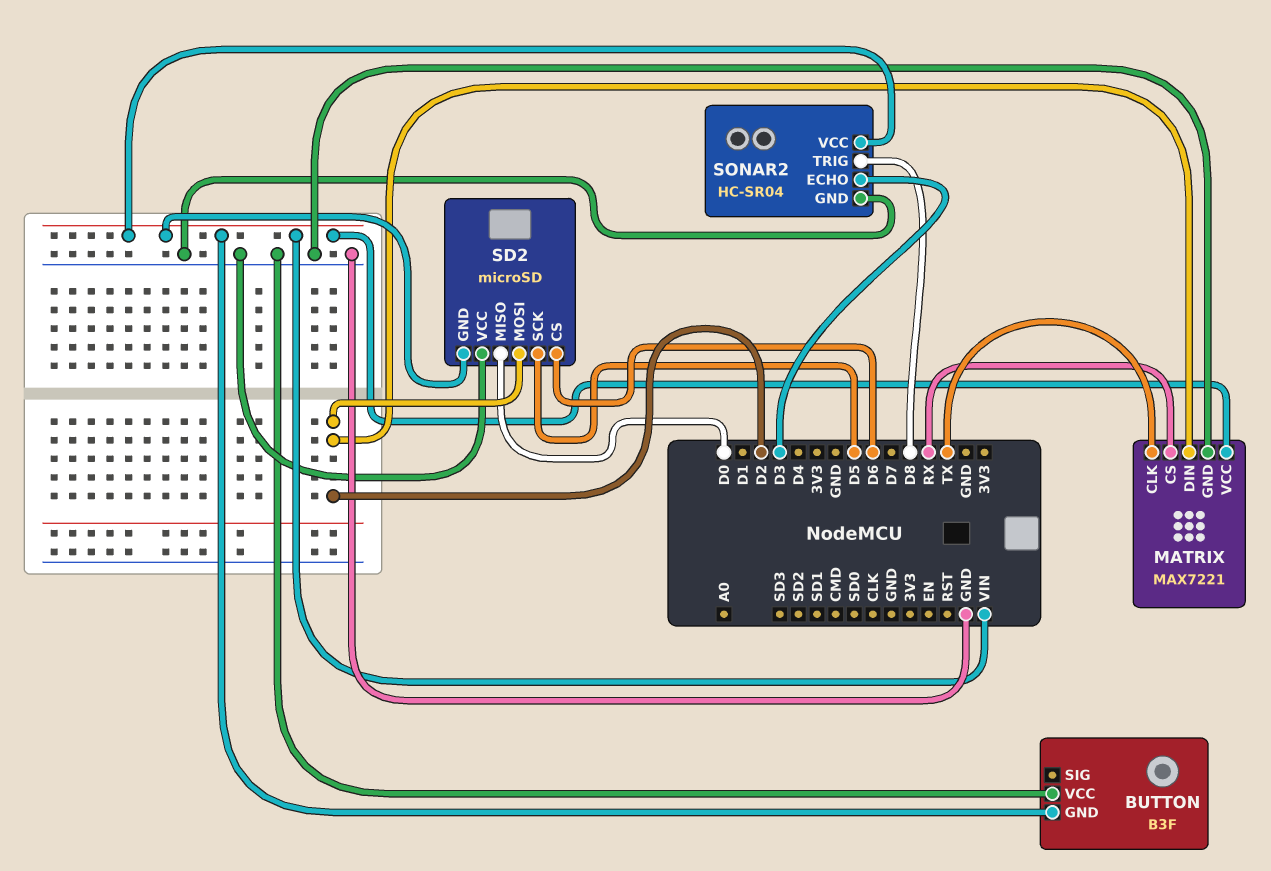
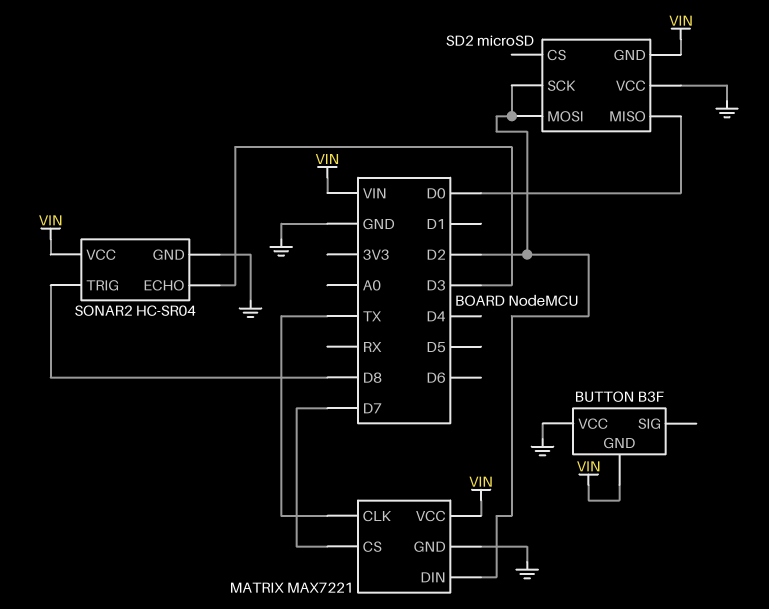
MATRIX pin CS: RX -> D7
SD2 pin CS: D6 -> none
SD2 pin SCK: D5 -> D2

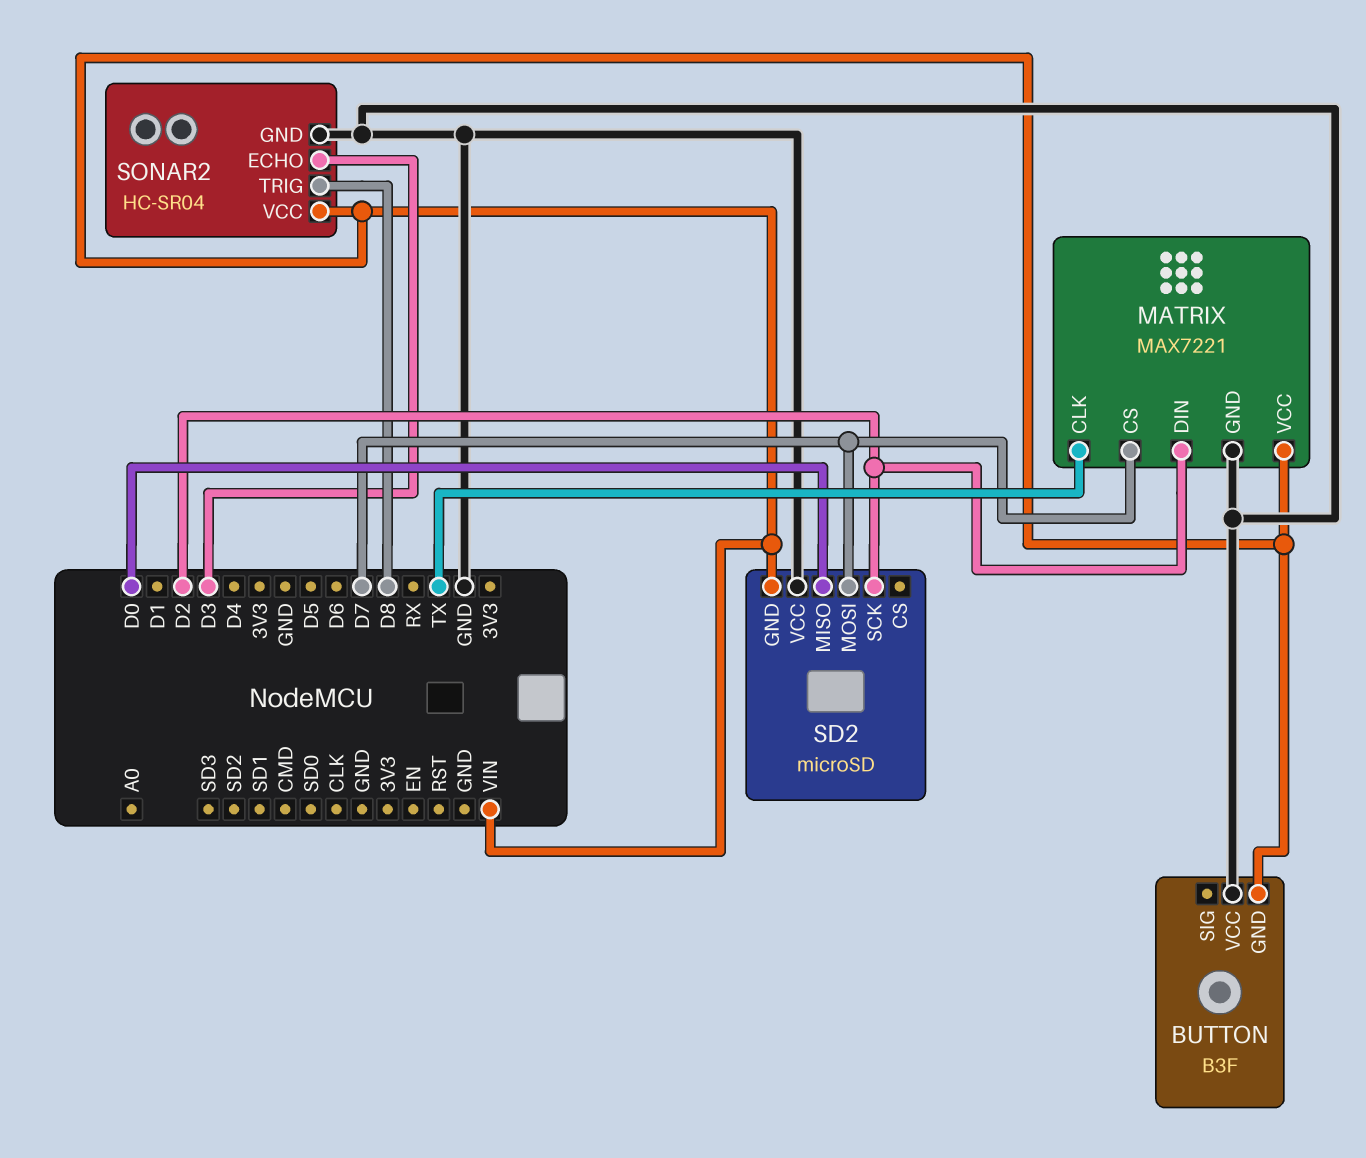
SD2 pin MOSI: D2 -> D7

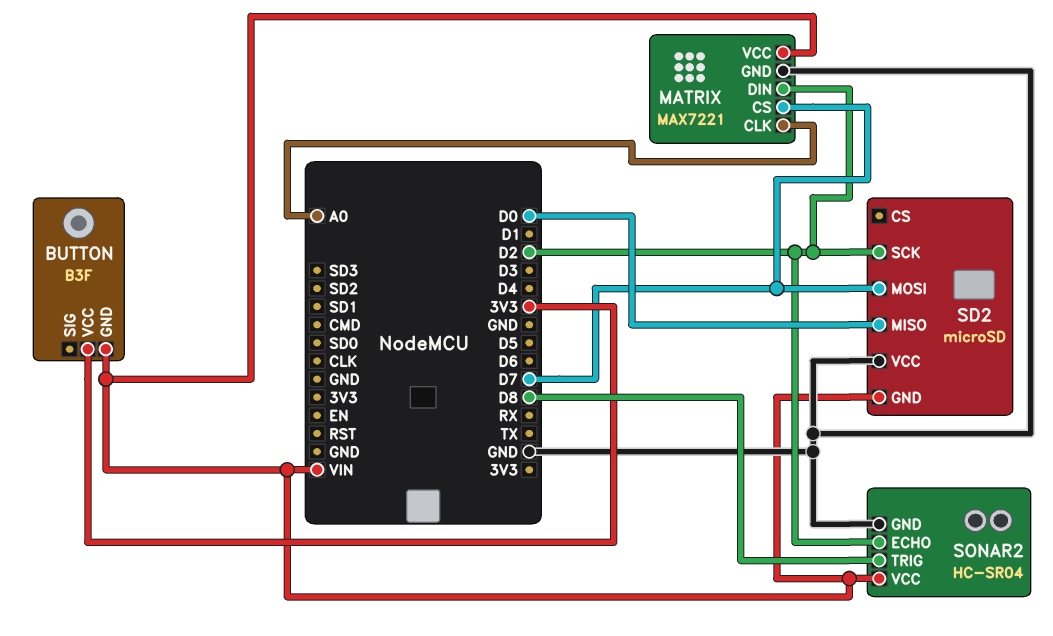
BUTTON pin VCC: GND -> 3V3
MATRIX pin CLK: TX -> A0
SONAR2 pin ECHO: D3 -> D2

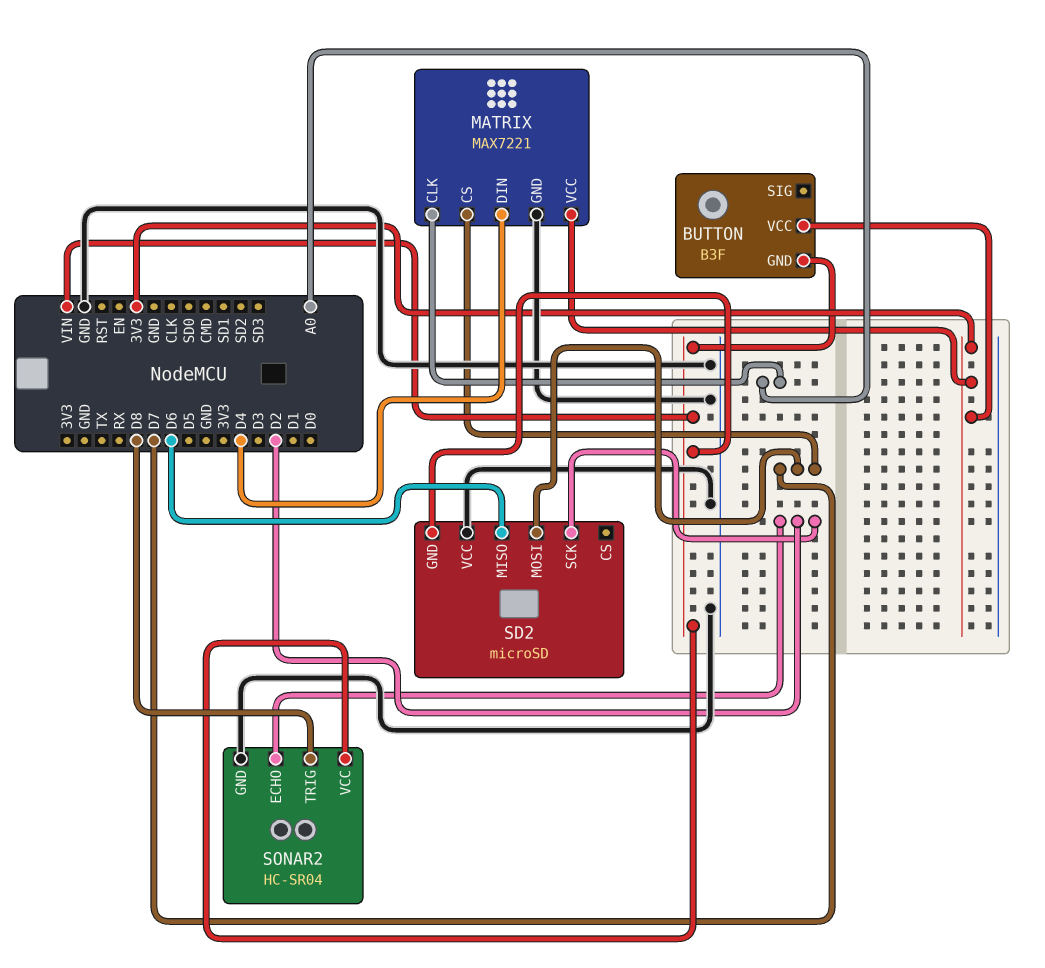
MATRIX pin DIN: D2 -> D4
MATRIX pin VCC: VIN -> 3V3
SD2 pin MISO: D0 -> D6

